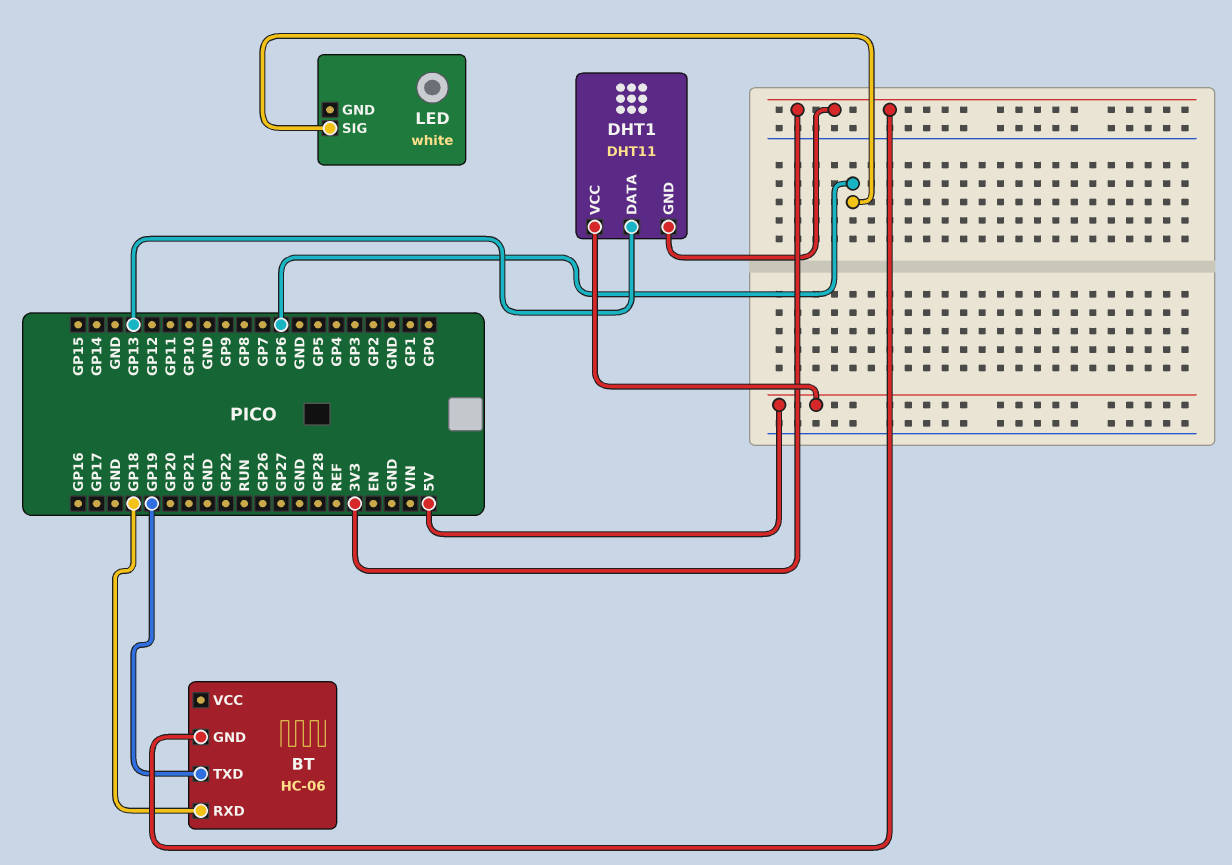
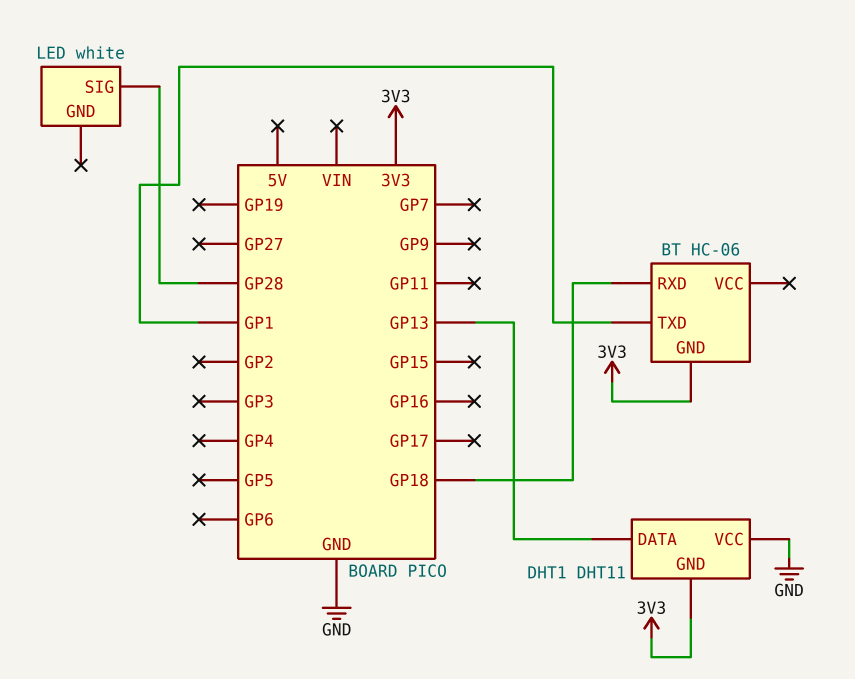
BT pin TXD: GP19 -> GP1
DHT1 pin VCC: 5V -> GND
LED pin SIG: GP6 -> GP28

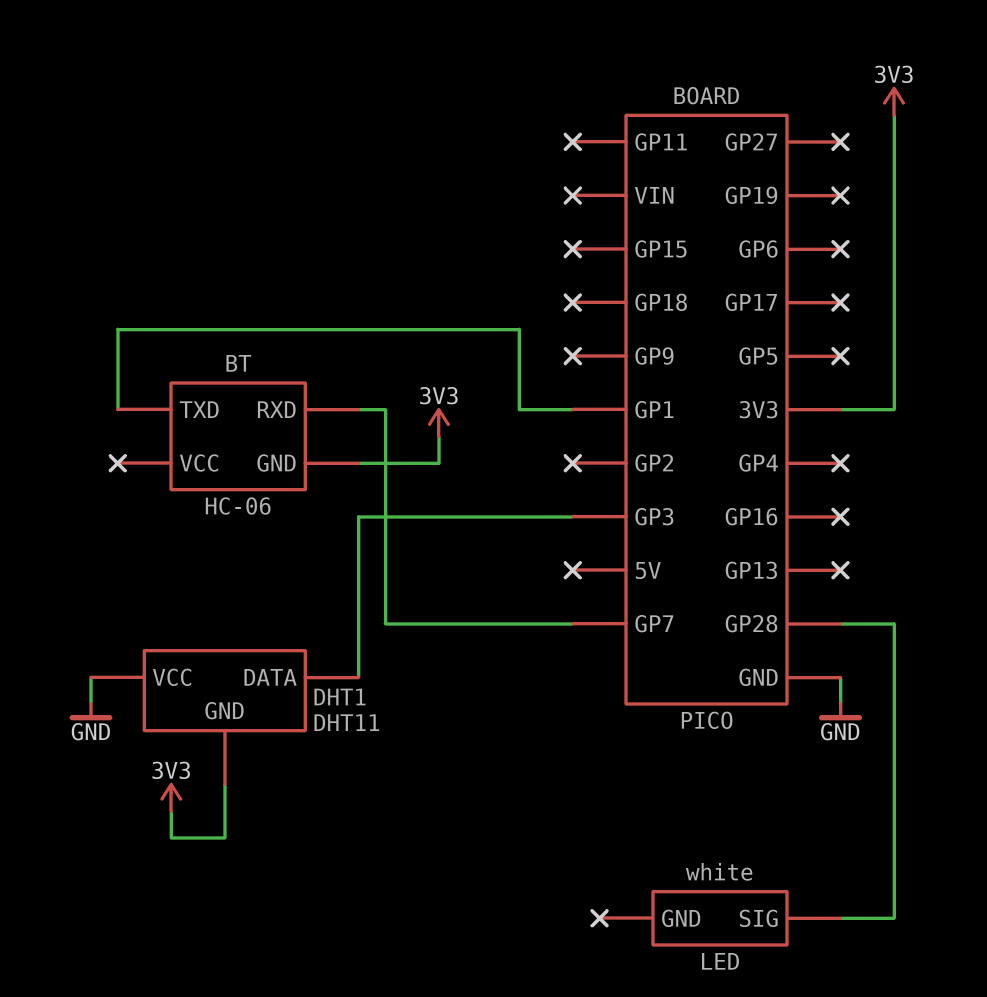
BT pin RXD: GP18 -> GP7
DHT1 pin DATA: GP13 -> GP3

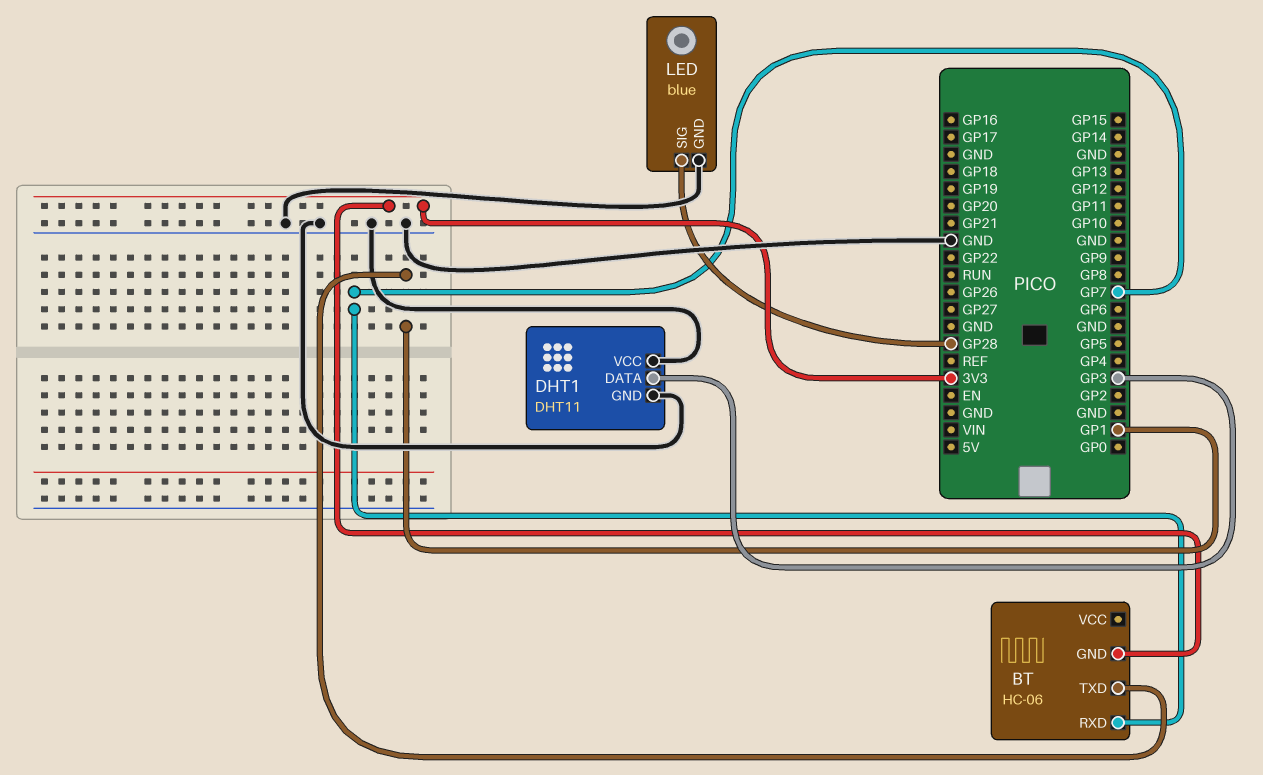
DHT1 pin GND: 3V3 -> GND
LED: white -> blue
LED pin GND: none -> GND

